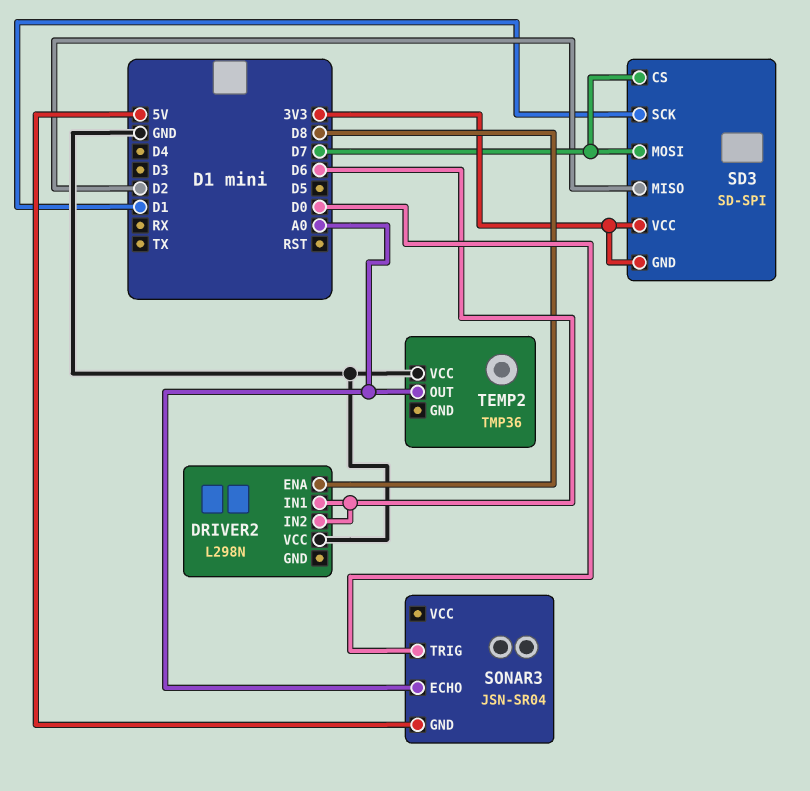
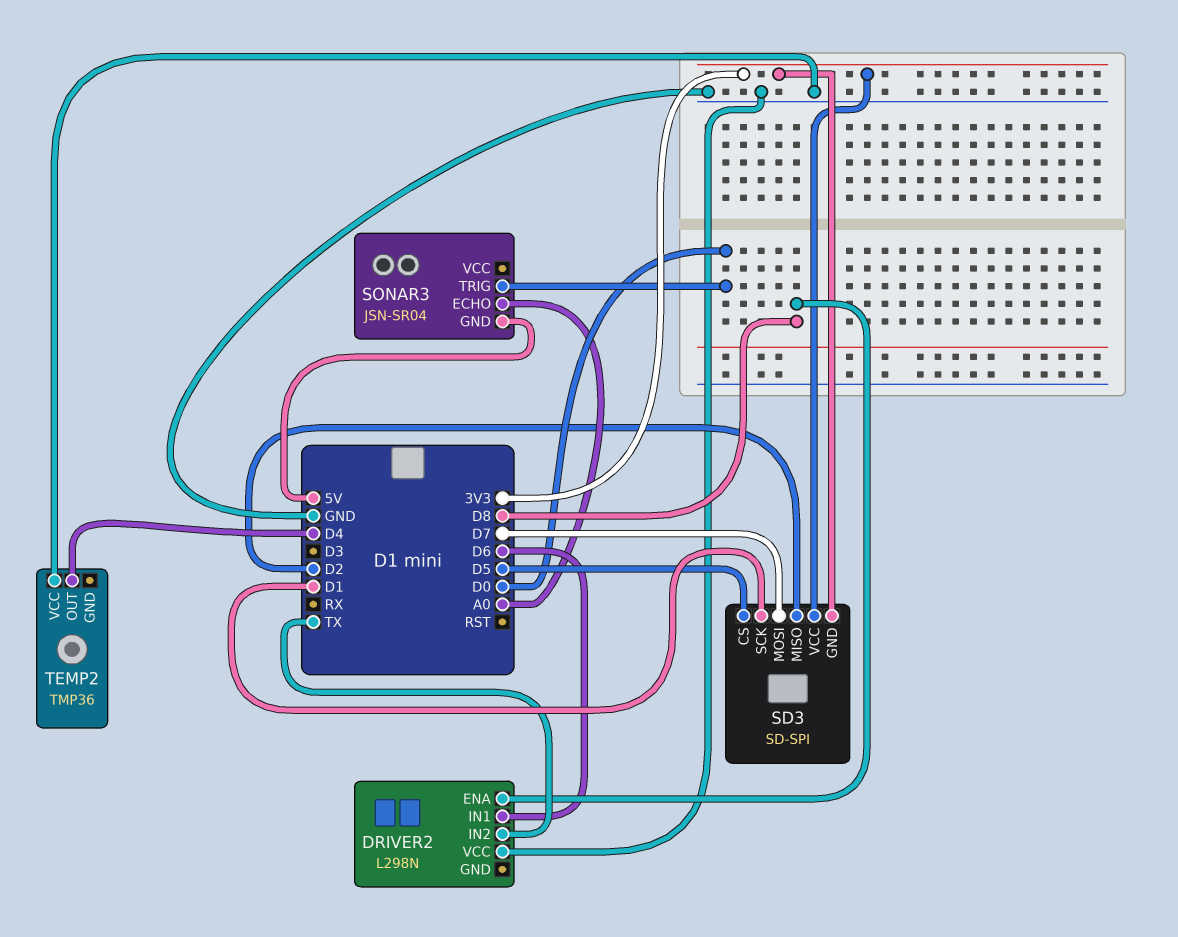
DRIVER2 pin IN2: D6 -> TX
SD3 pin CS: D7 -> D5
TEMP2 pin OUT: A0 -> D4

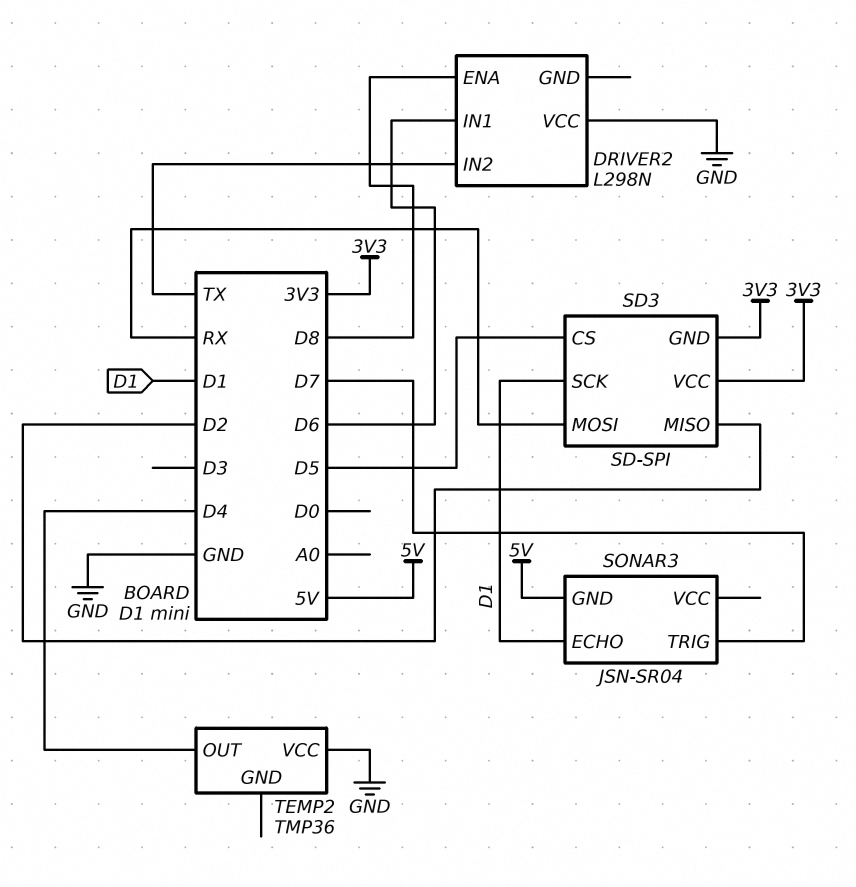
SD3 pin MOSI: D7 -> RX
SONAR3 pin ECHO: A0 -> D1
SONAR3 pin TRIG: D0 -> D7

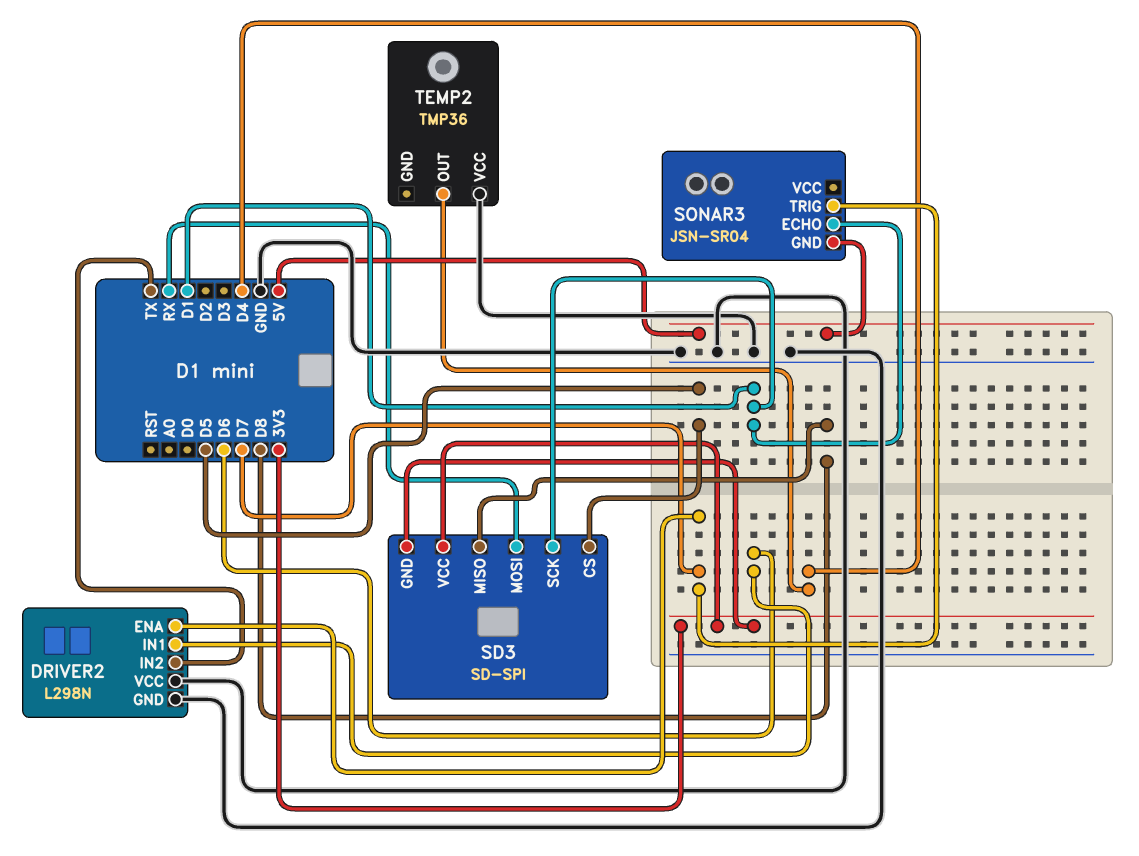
DRIVER2 pin ENA: D8 -> D7
DRIVER2 pin GND: none -> GND
SD3 pin MISO: D2 -> D8

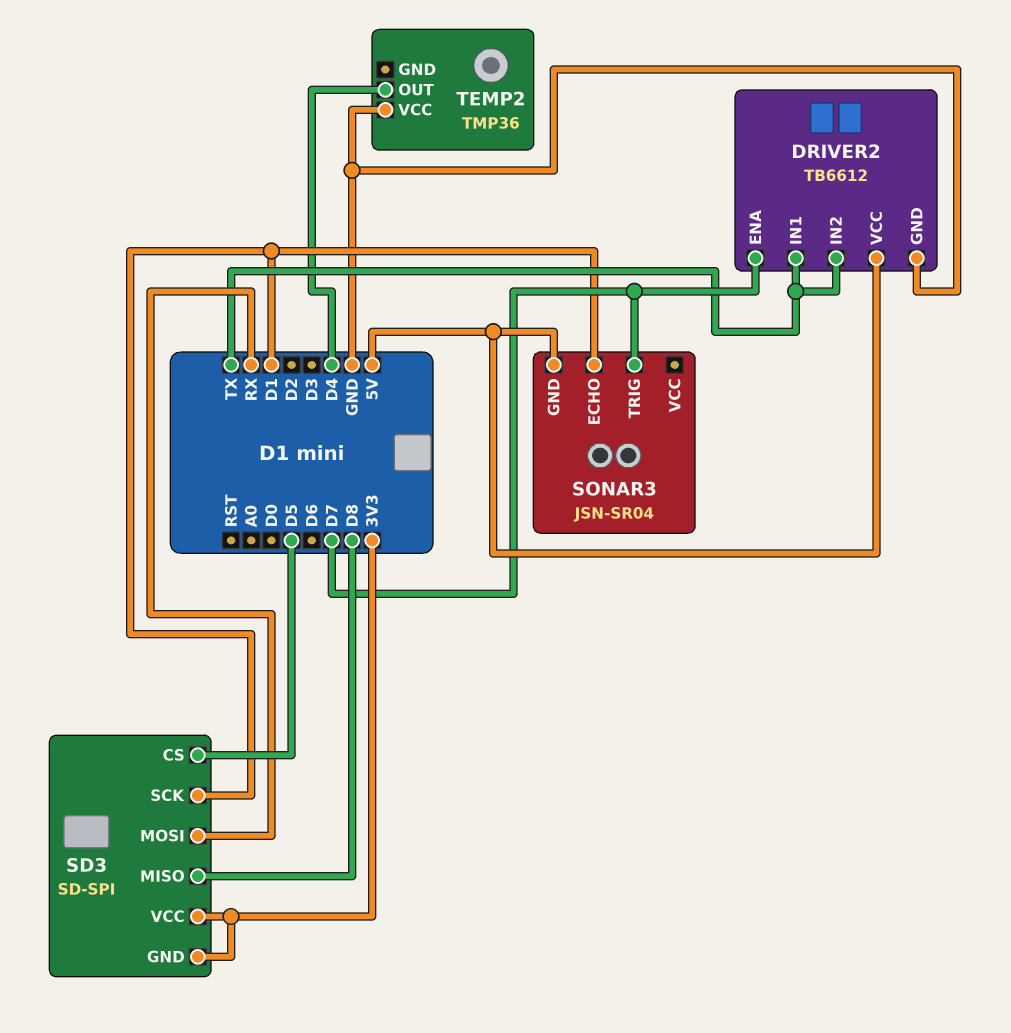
DRIVER2: L298N -> TB6612
DRIVER2 pin IN1: D6 -> TX
DRIVER2 pin VCC: GND -> 5V

